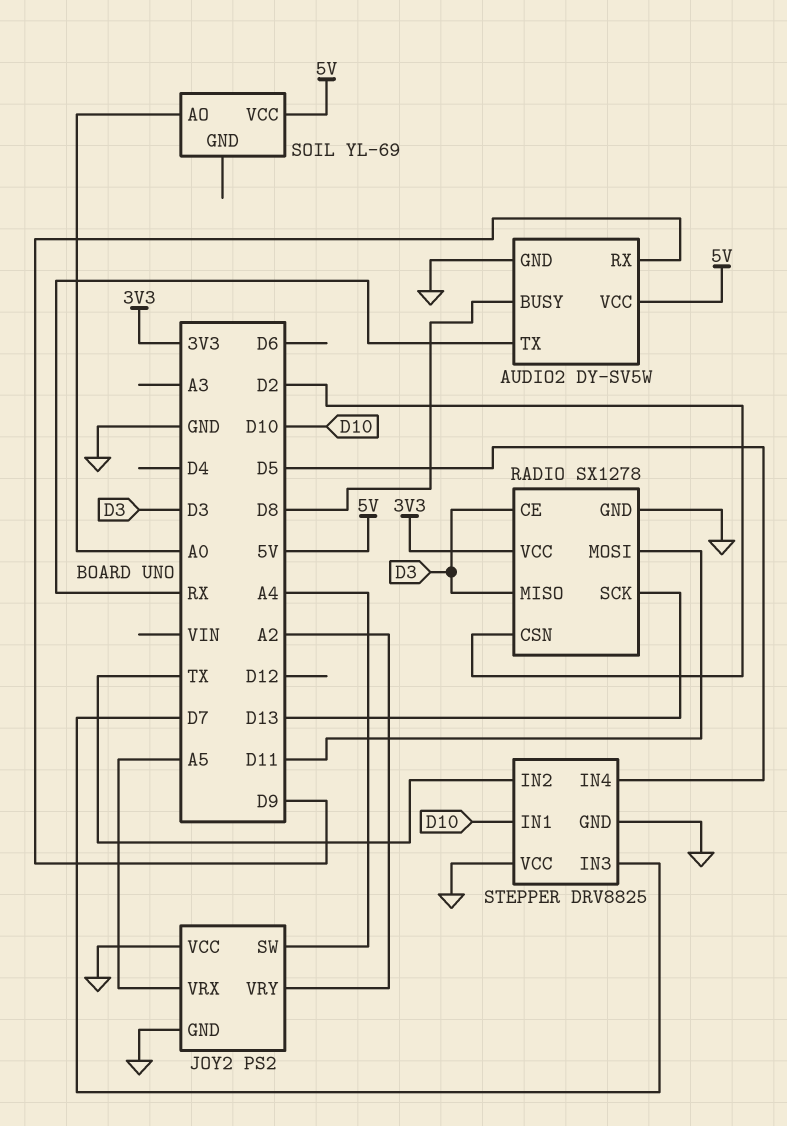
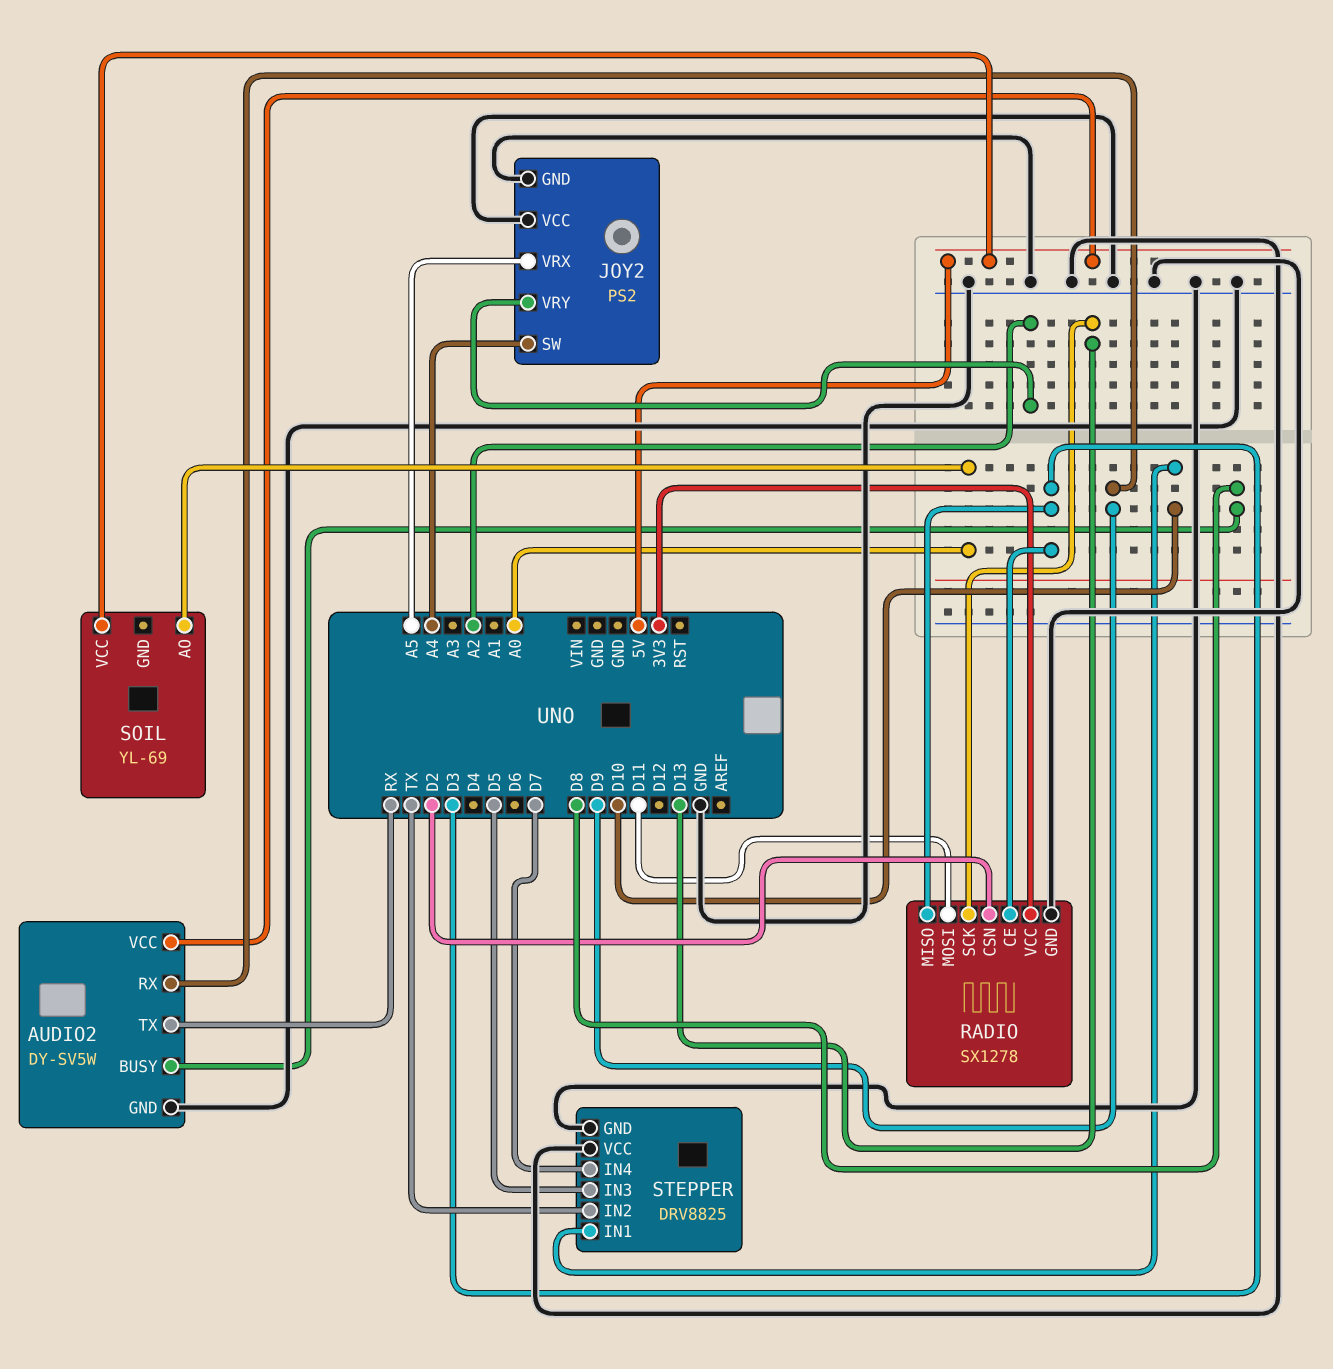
STEPPER pin IN3: D7 -> D5
STEPPER pin IN4: D5 -> D7

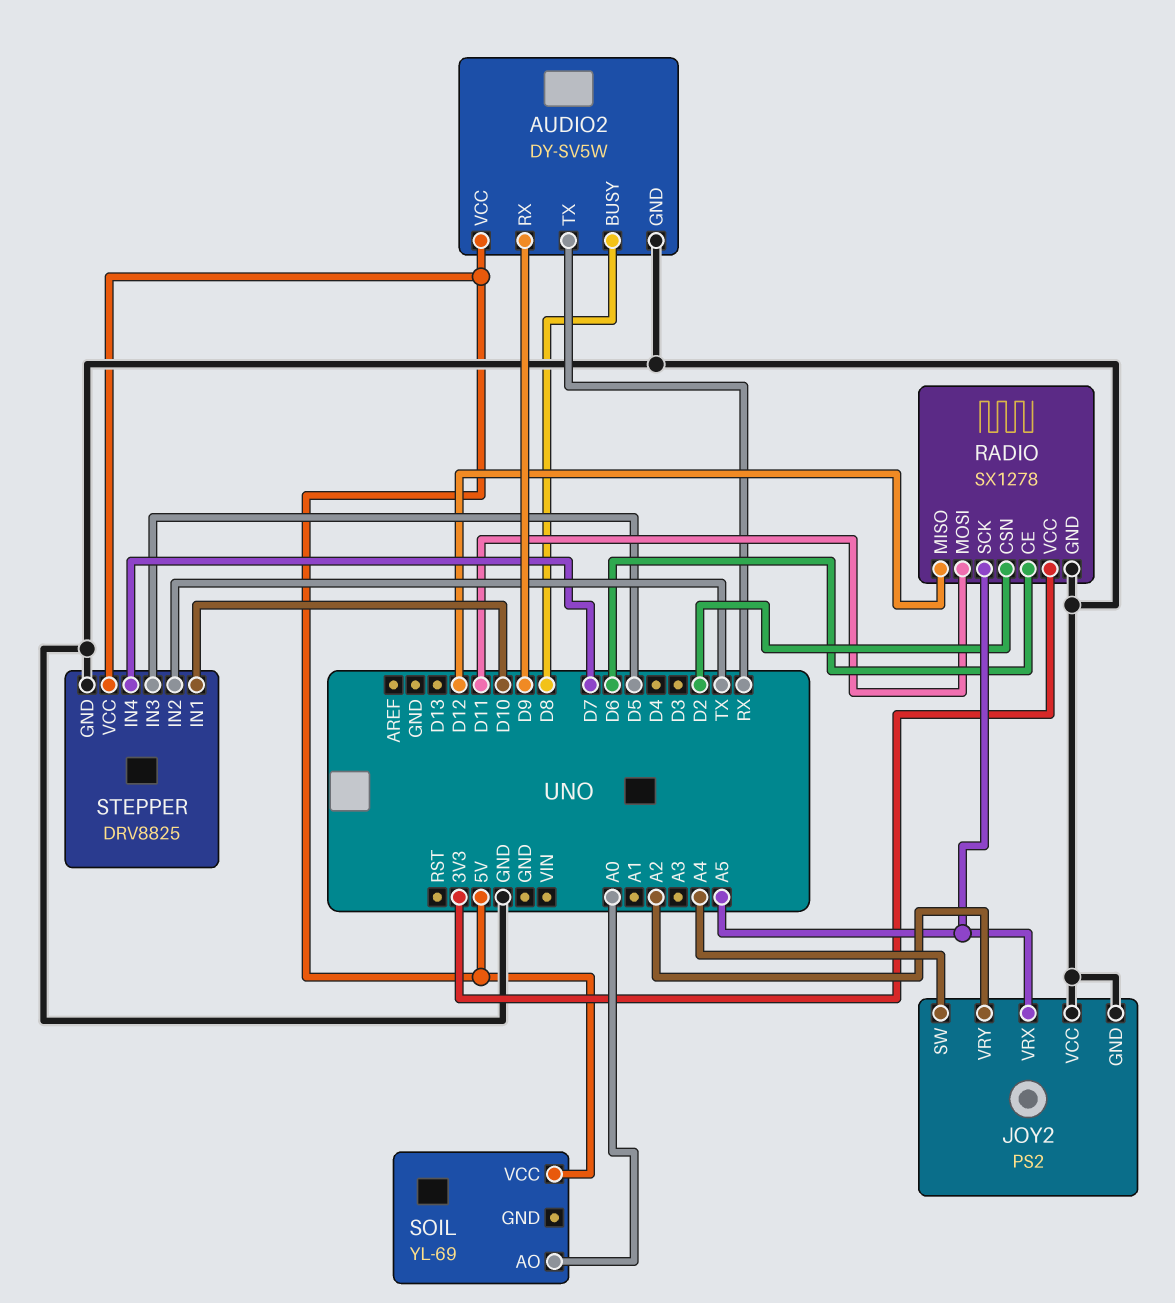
RADIO pin CE: D3 -> D6
RADIO pin MISO: D3 -> D12
RADIO pin SCK: D13 -> A5
STEPPER pin VCC: GND -> 5V

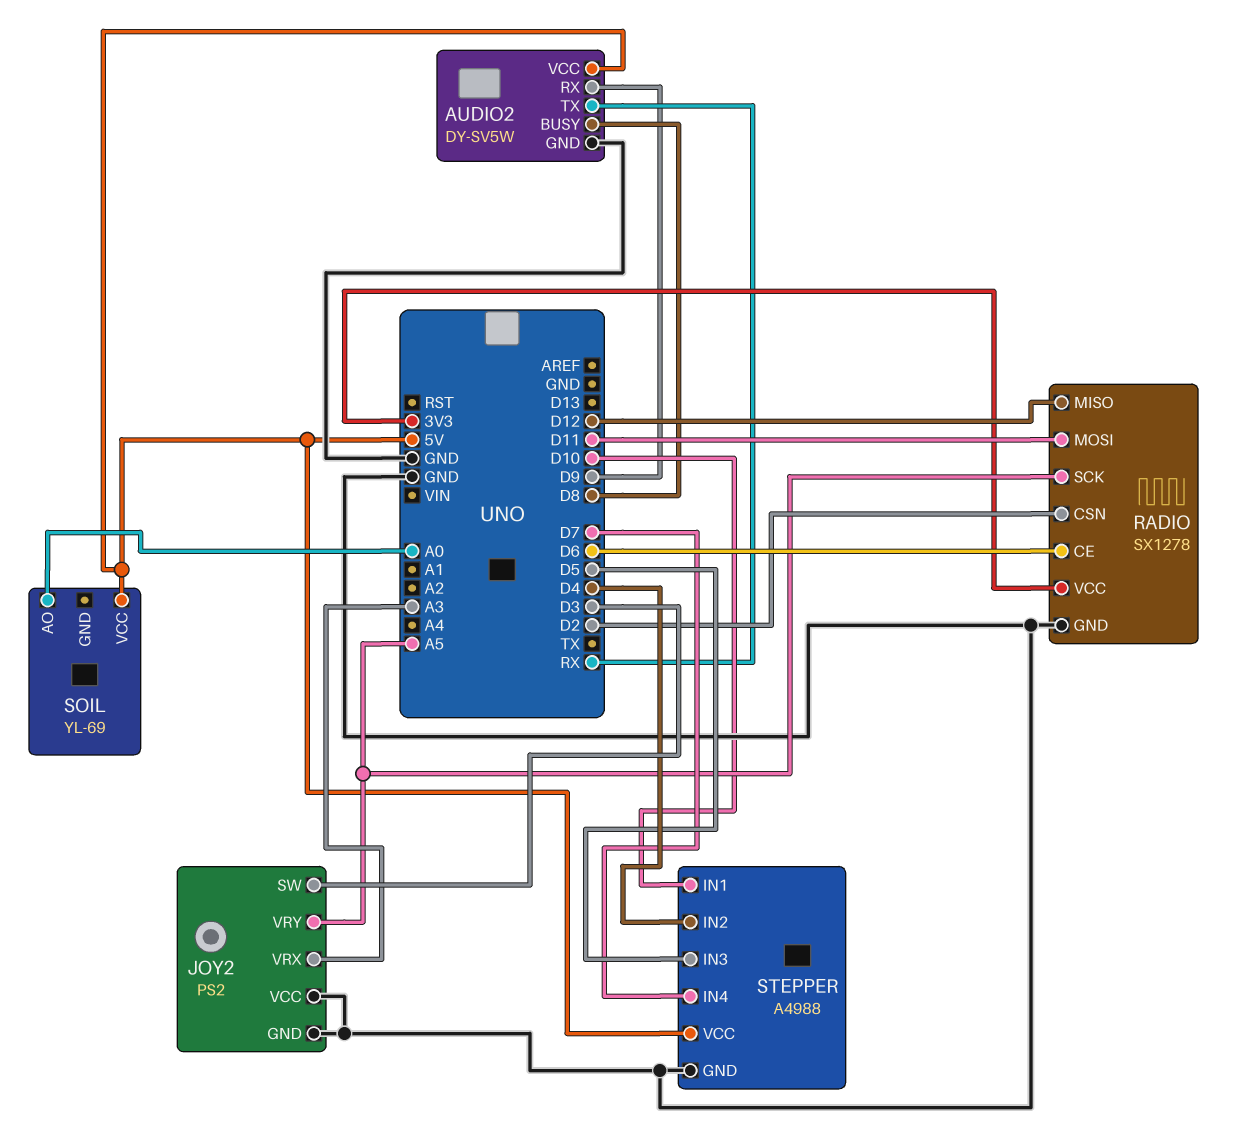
JOY2 pin SW: A4 -> D3
JOY2 pin VRX: A5 -> A3
JOY2 pin VRY: A2 -> A5
STEPPER: DRV8825 -> A4988
STEPPER pin IN2: TX -> D4

